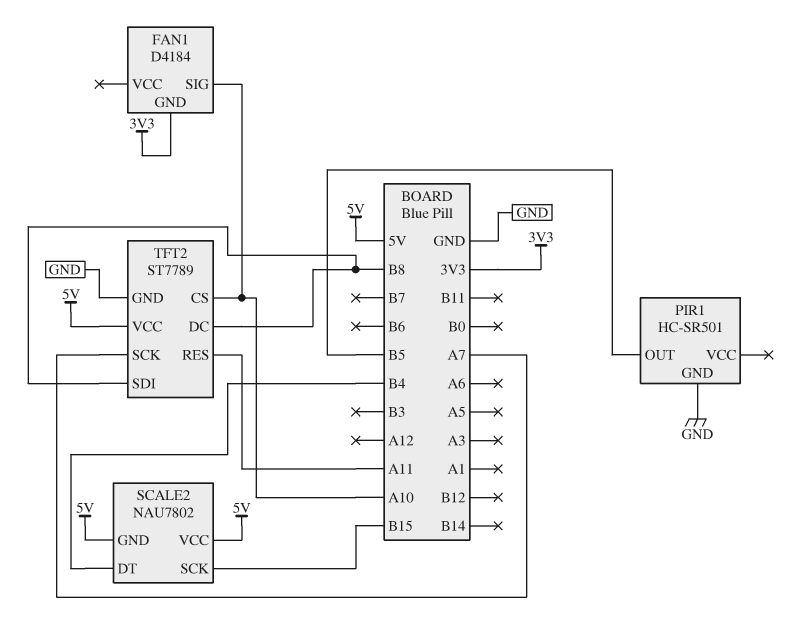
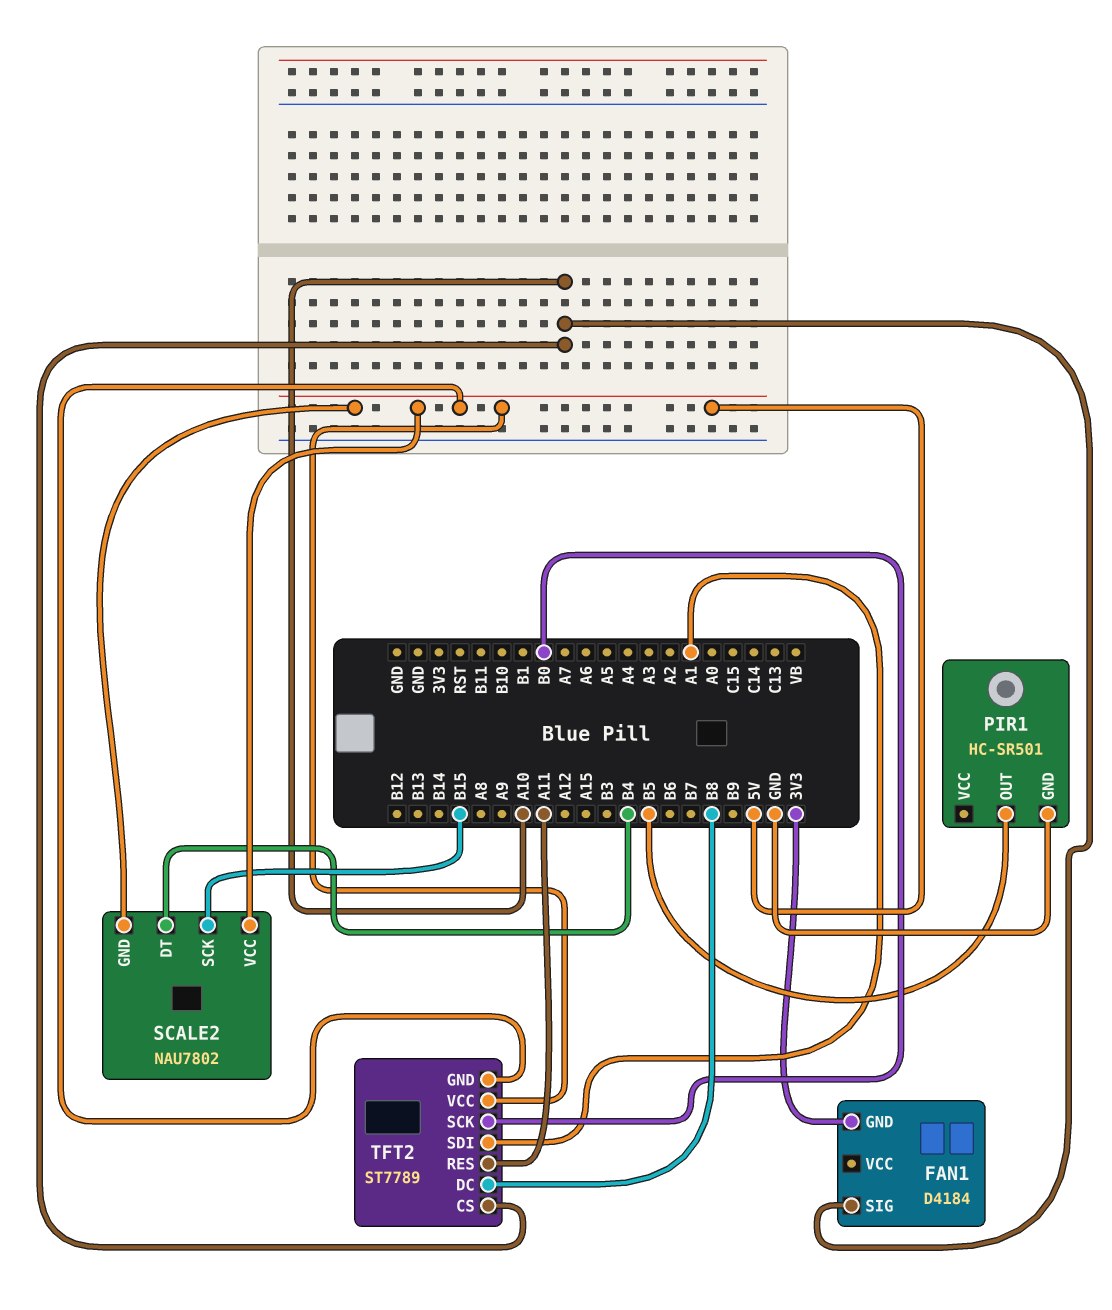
TFT2 pin GND: GND -> 5V
TFT2 pin SCK: A7 -> B0
TFT2 pin SDI: B8 -> A1

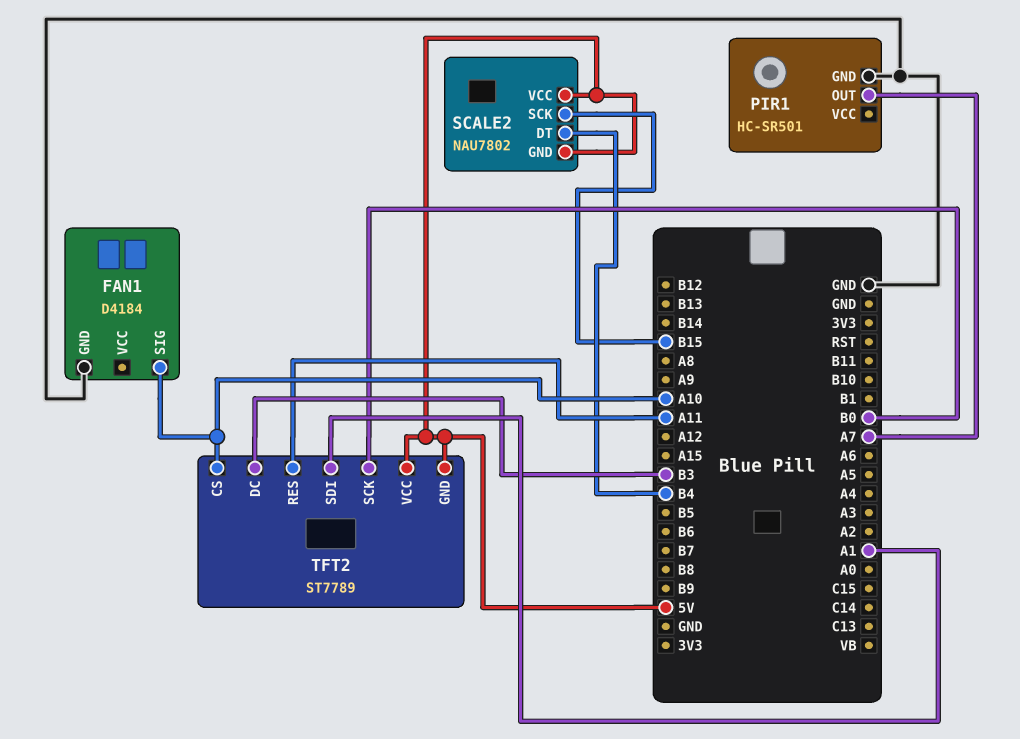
FAN1 pin GND: 3V3 -> GND
PIR1 pin OUT: B5 -> A7
TFT2 pin DC: B8 -> B3

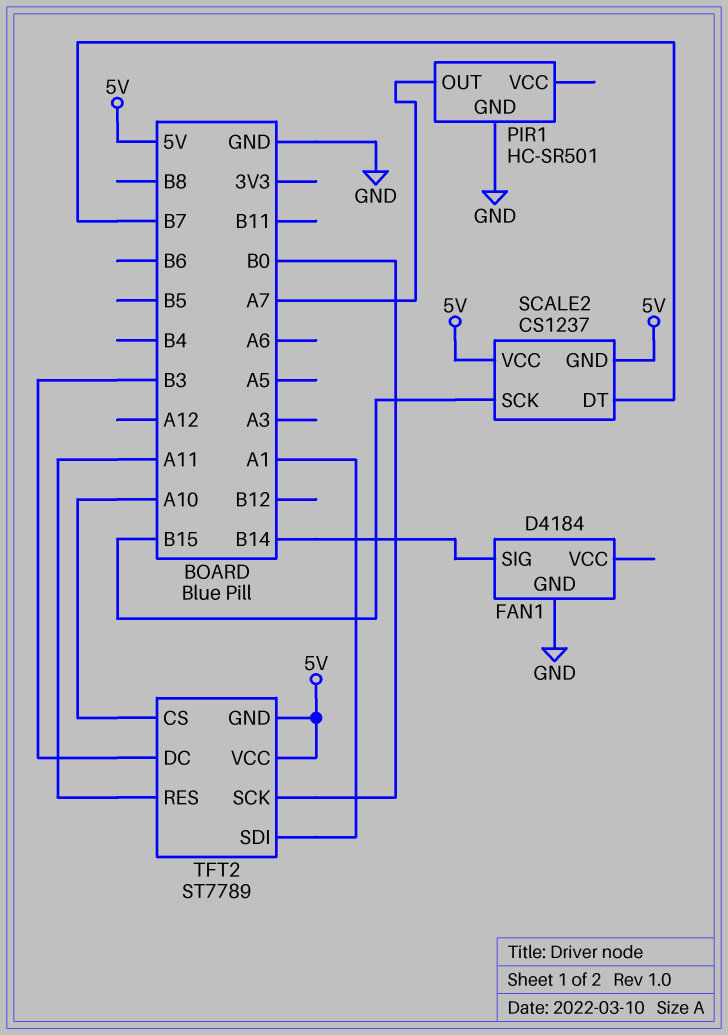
FAN1 pin SIG: A10 -> B14
SCALE2: NAU7802 -> CS1237
SCALE2 pin DT: B4 -> B7

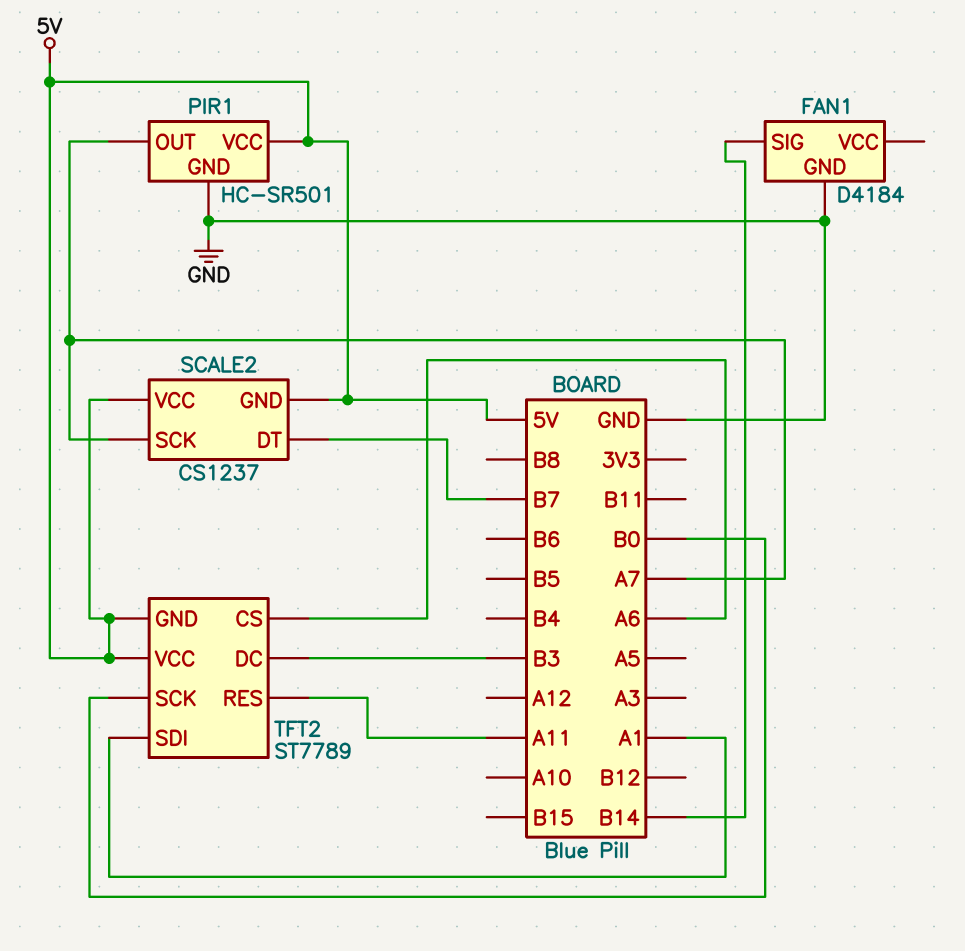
PIR1 pin VCC: none -> 5V
SCALE2 pin SCK: B15 -> A7
TFT2 pin CS: A10 -> A6

